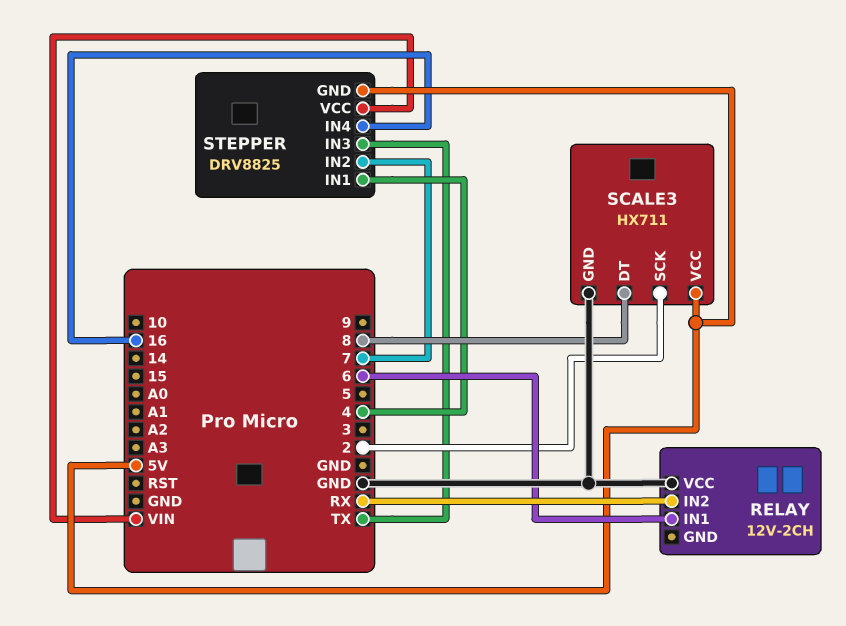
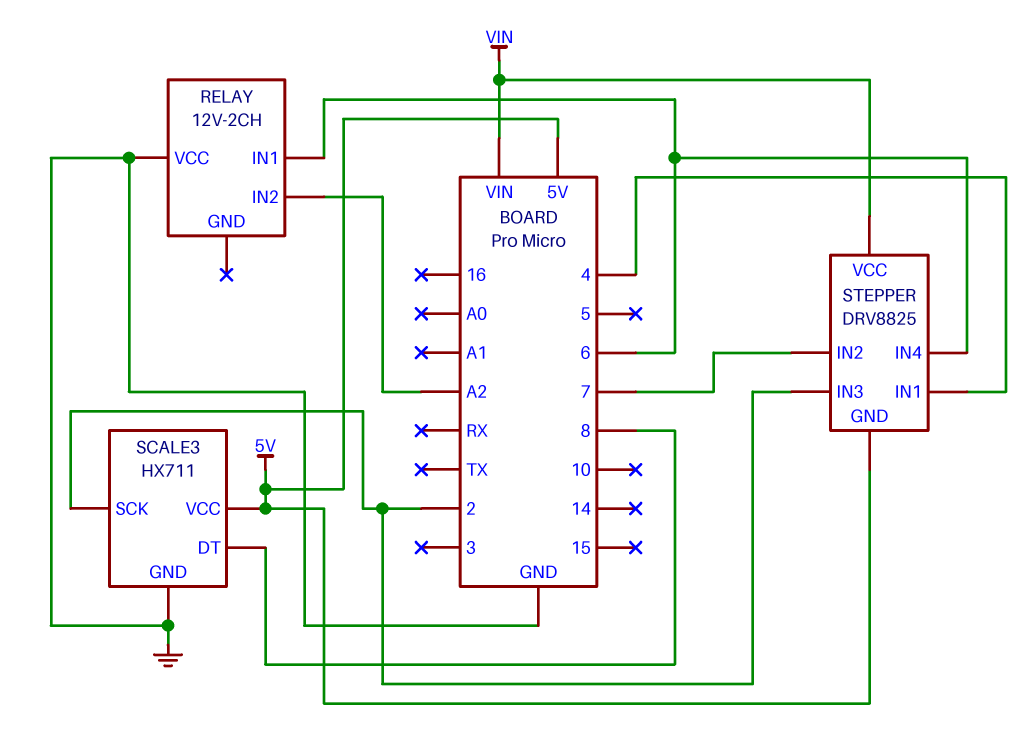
RELAY pin IN2: RX -> A2
STEPPER pin IN3: TX -> 2
STEPPER pin IN4: 16 -> 6

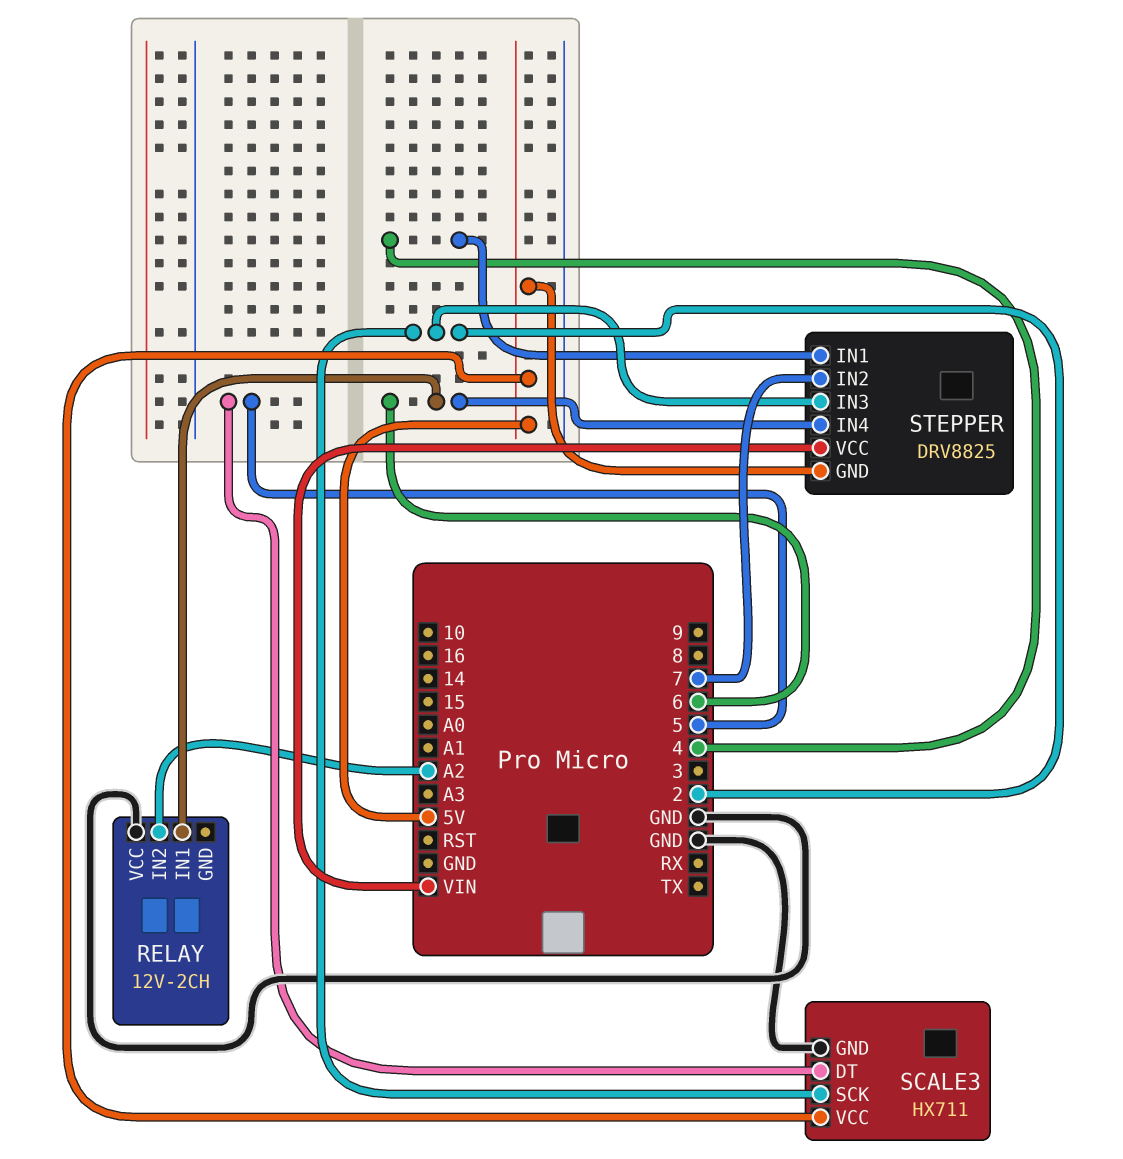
SCALE3 pin DT: 8 -> 5

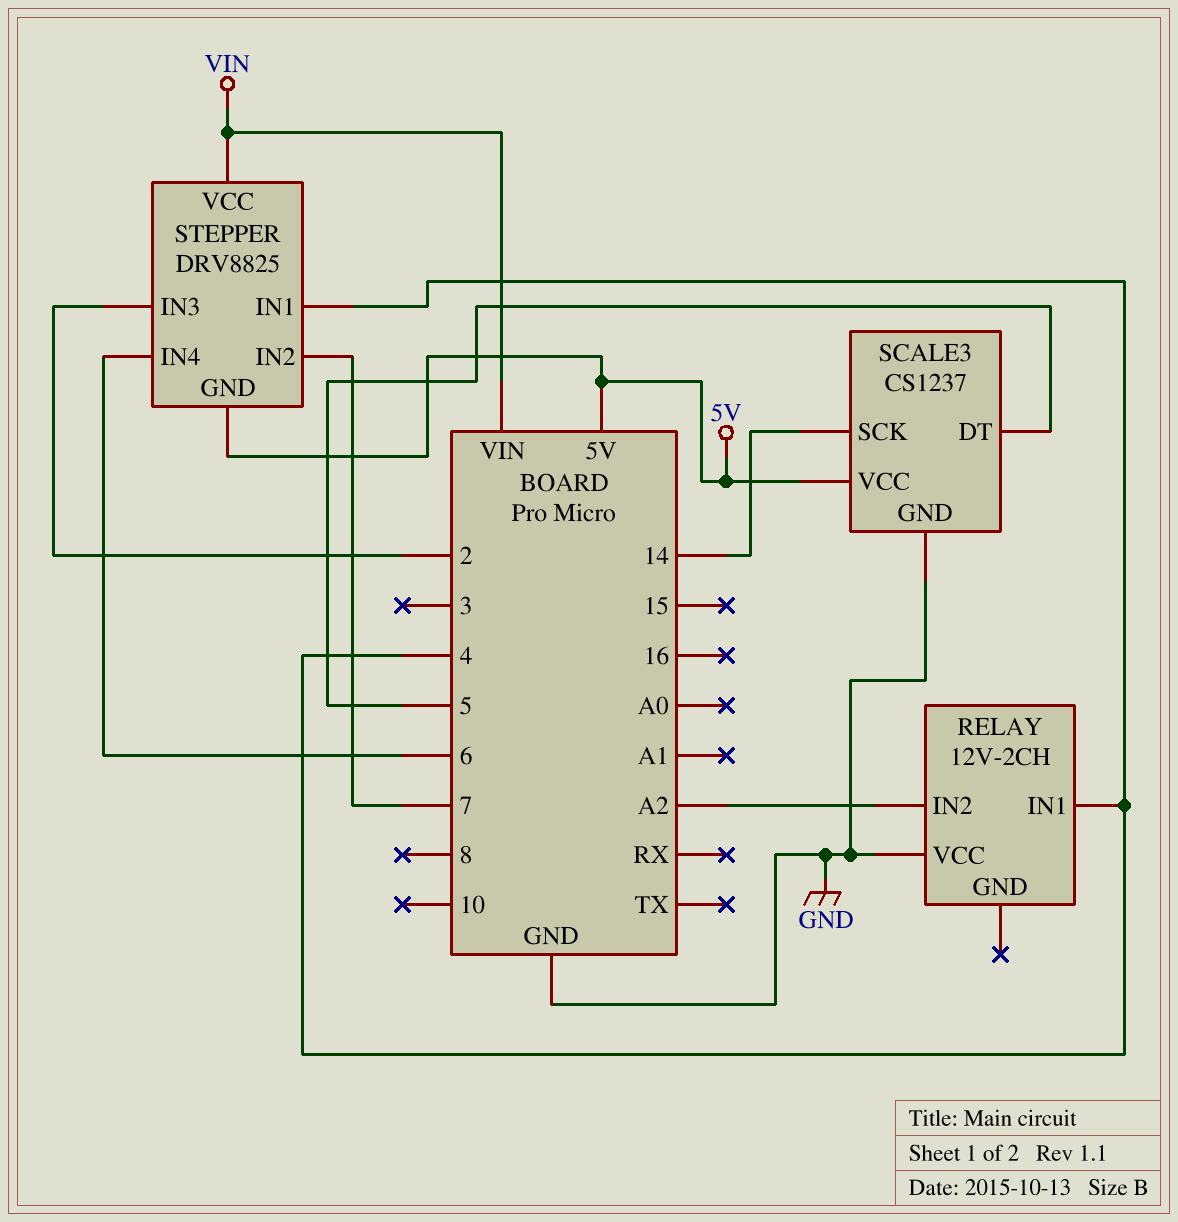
RELAY pin IN1: 6 -> 4
SCALE3: HX711 -> CS1237
SCALE3 pin SCK: 2 -> 14

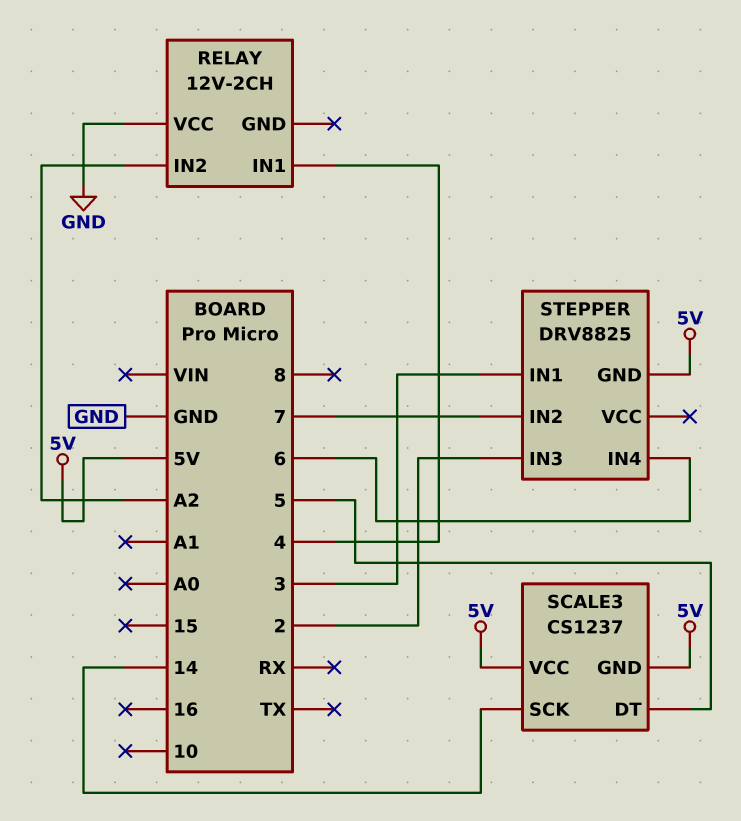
SCALE3 pin GND: GND -> 5V
STEPPER pin IN1: 4 -> 3
STEPPER pin VCC: VIN -> none

